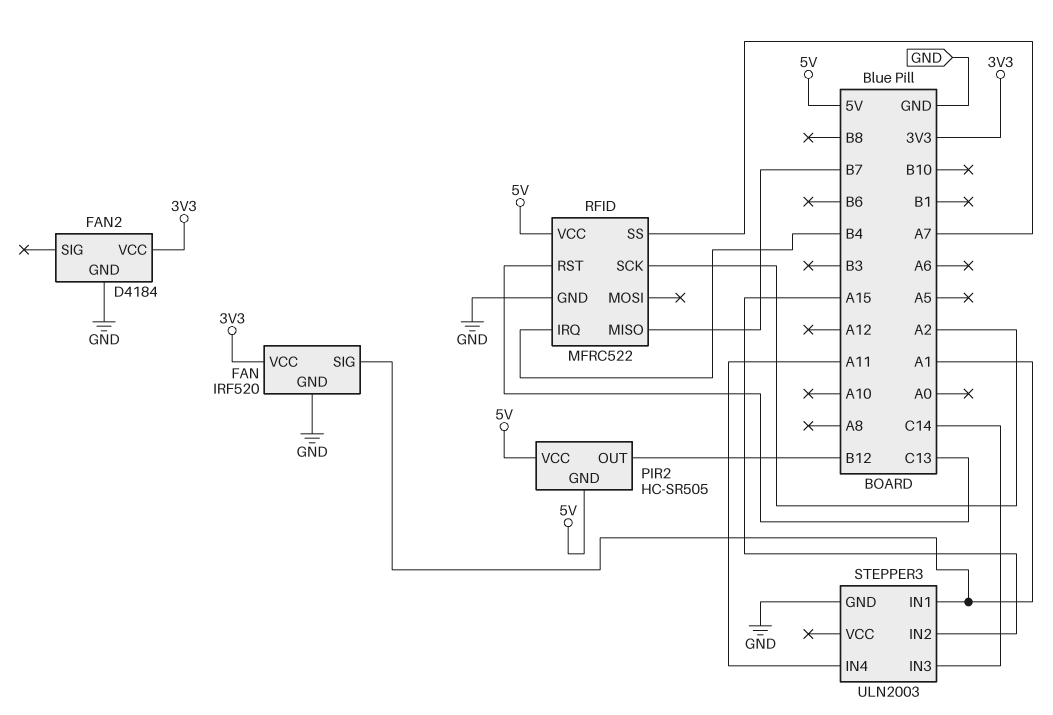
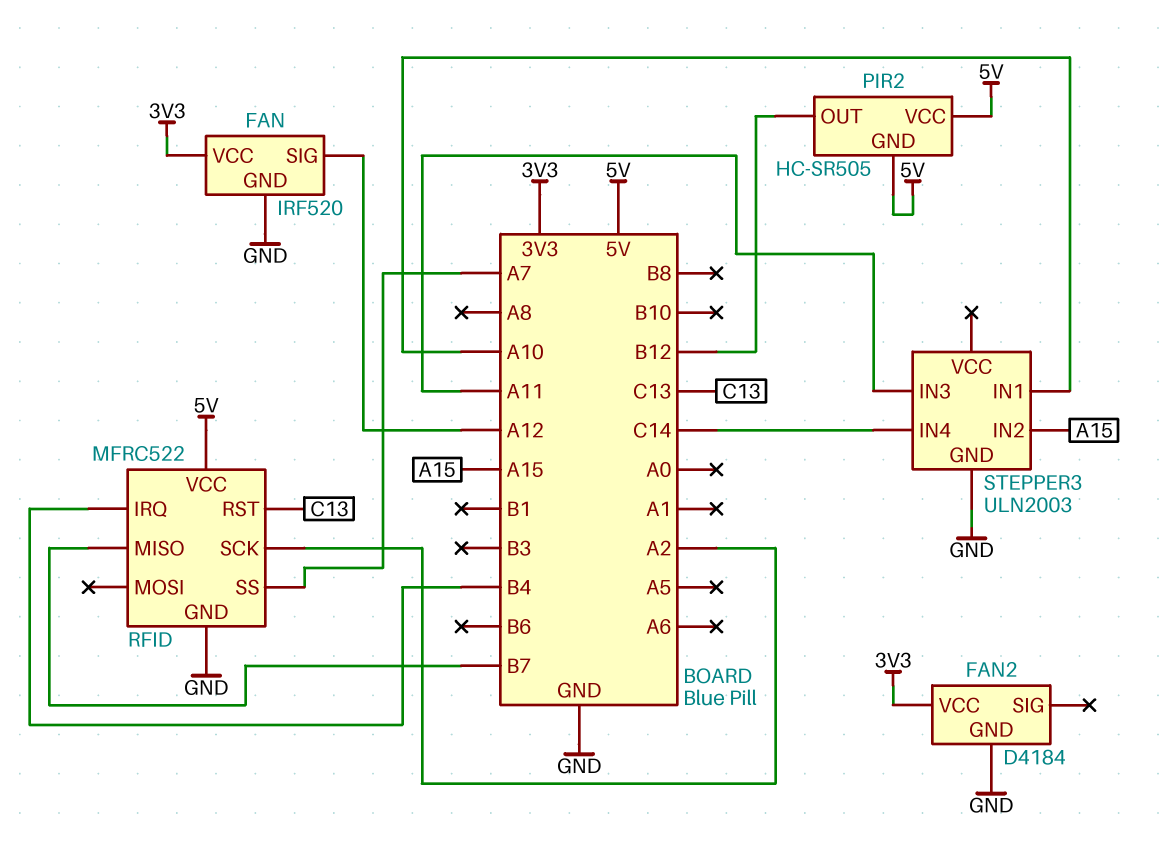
FAN pin SIG: A1 -> A12
STEPPER3 pin IN1: A1 -> A10
STEPPER3 pin IN3: C14 -> A11
STEPPER3 pin IN4: A11 -> C14

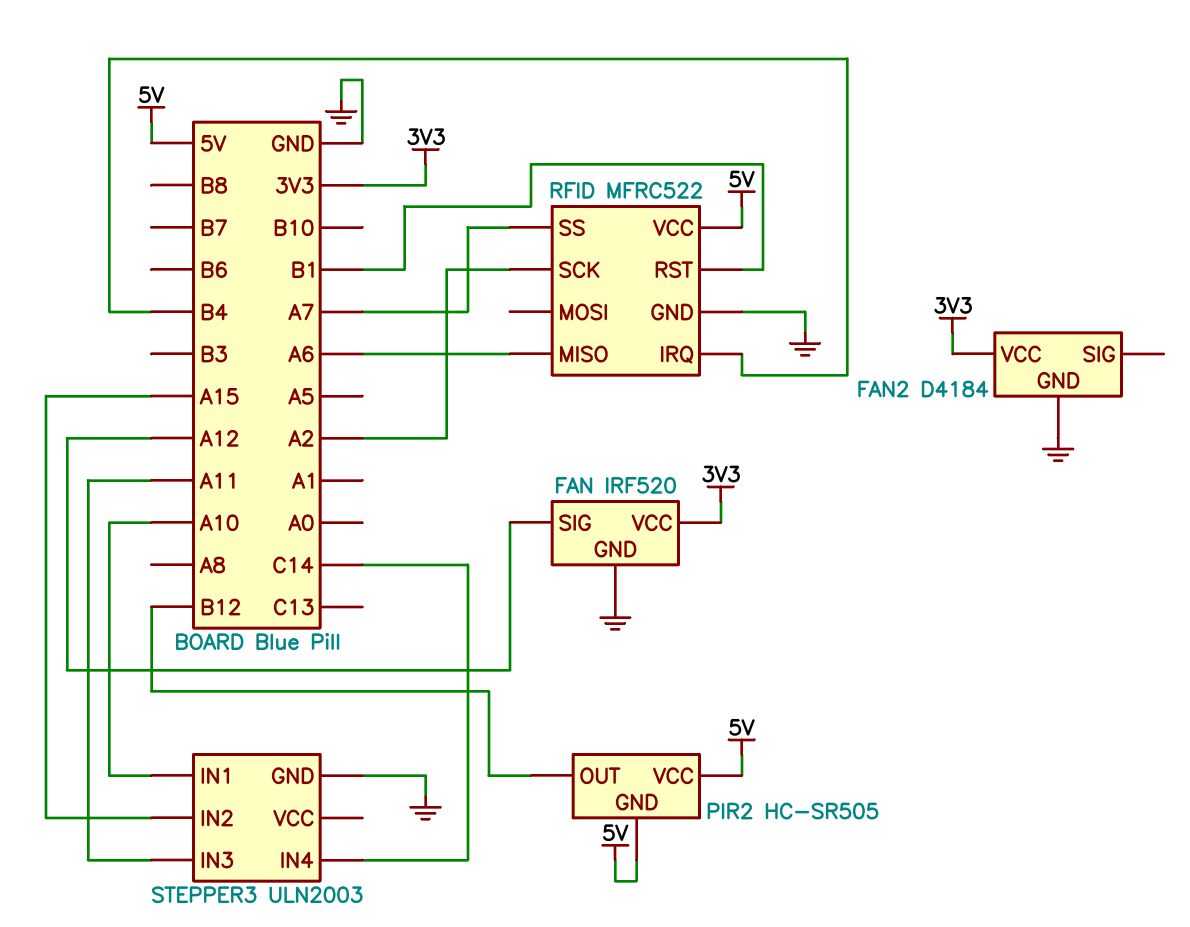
RFID pin MISO: B7 -> A6
RFID pin RST: C13 -> B1

